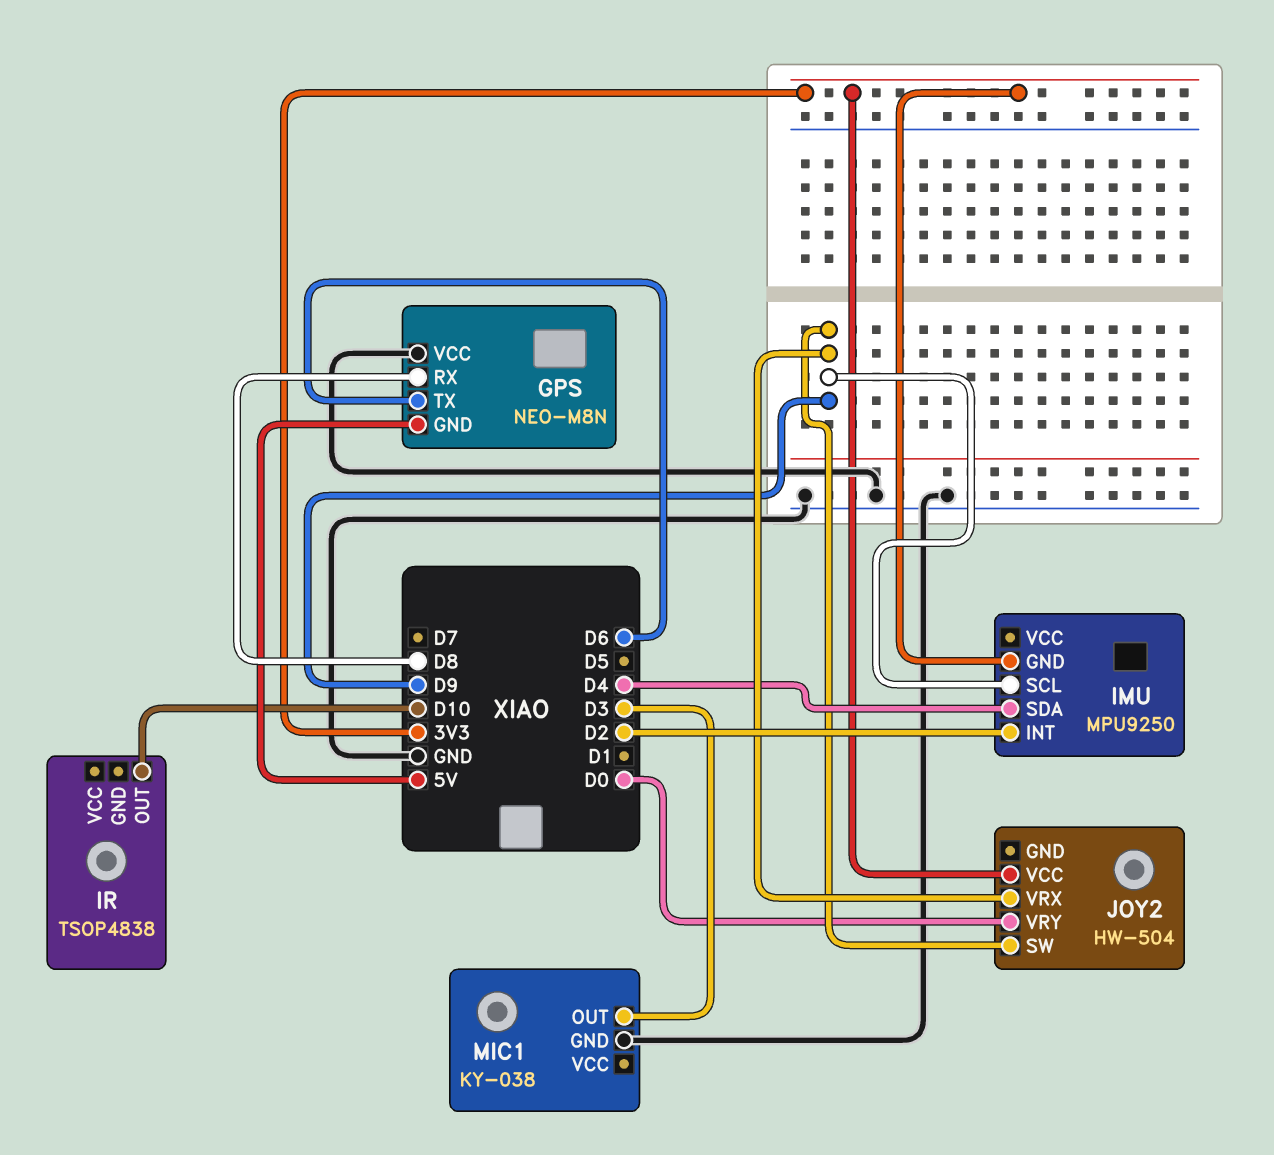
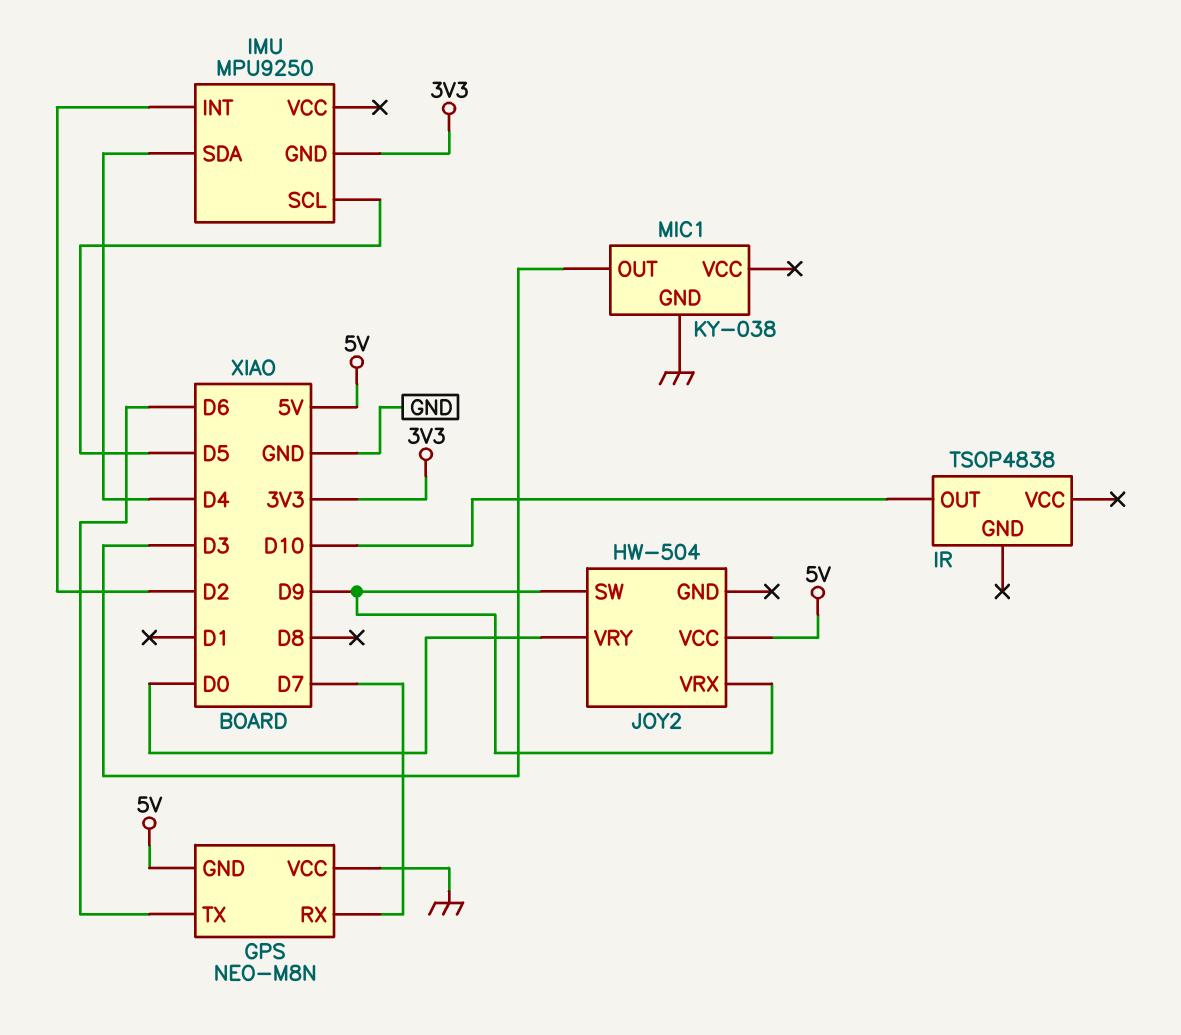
GPS pin RX: D8 -> D7
IMU pin SCL: D9 -> D5
JOY2 pin VCC: 3V3 -> 5V

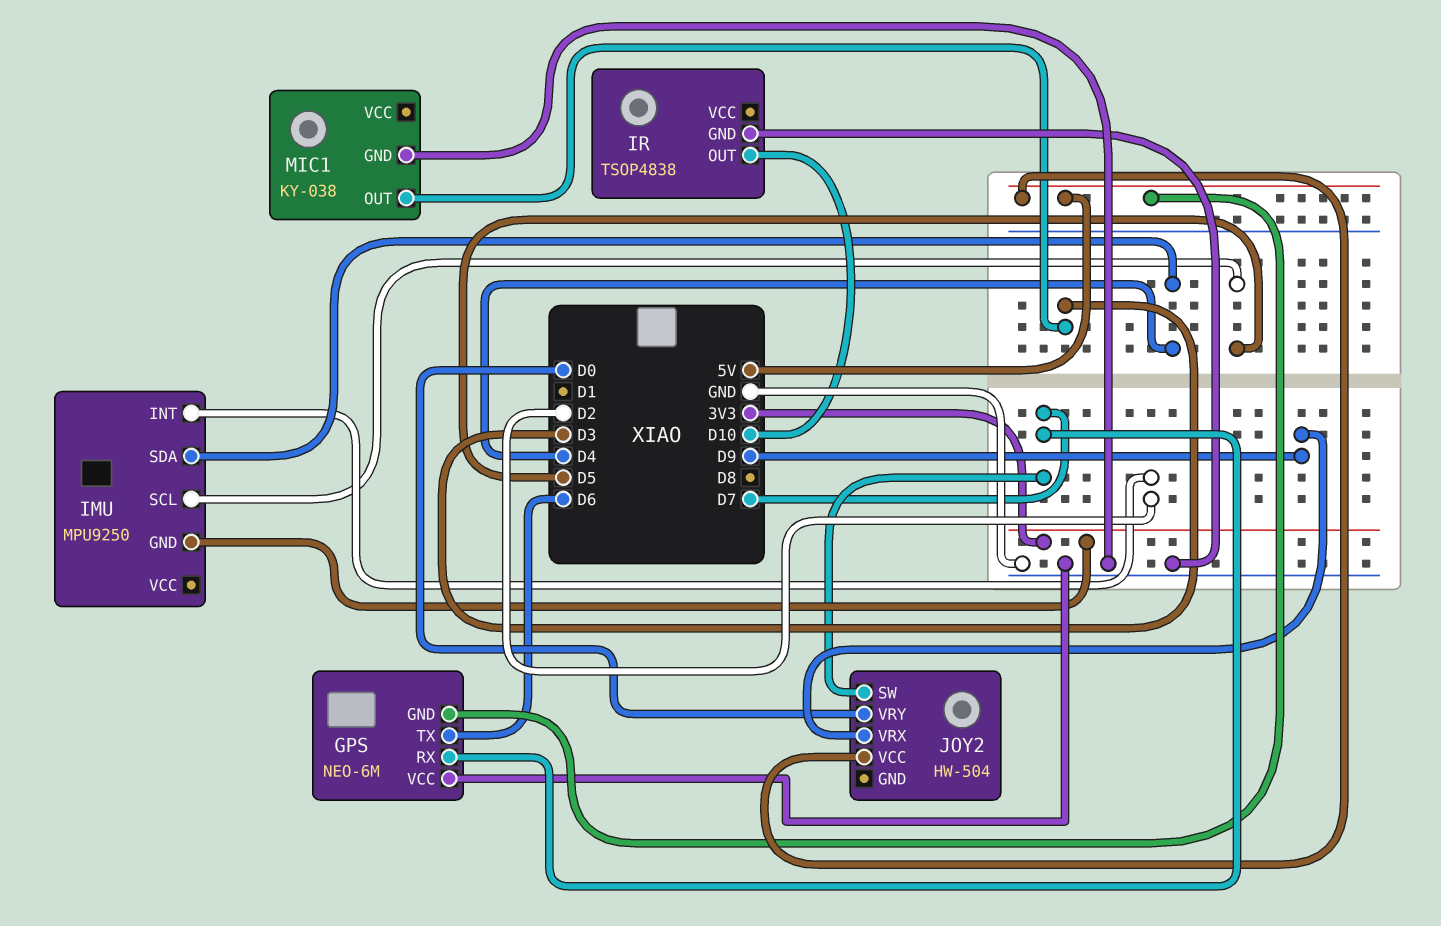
GPS: NEO-M8N -> NEO-6M
IR pin GND: none -> GND
JOY2 pin SW: D9 -> D7

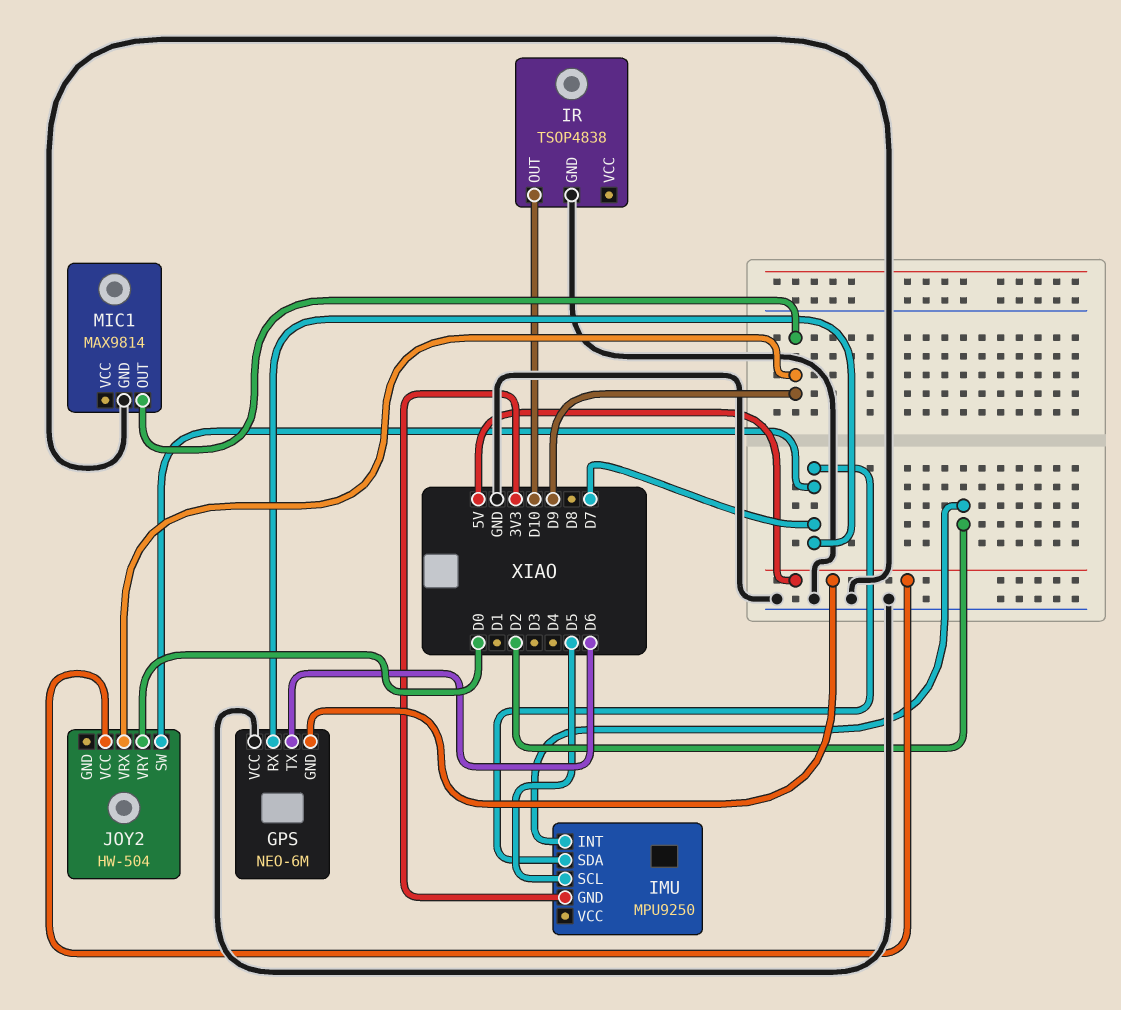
IMU pin SDA: D4 -> D7
MIC1: KY-038 -> MAX9814
MIC1 pin OUT: D3 -> D9

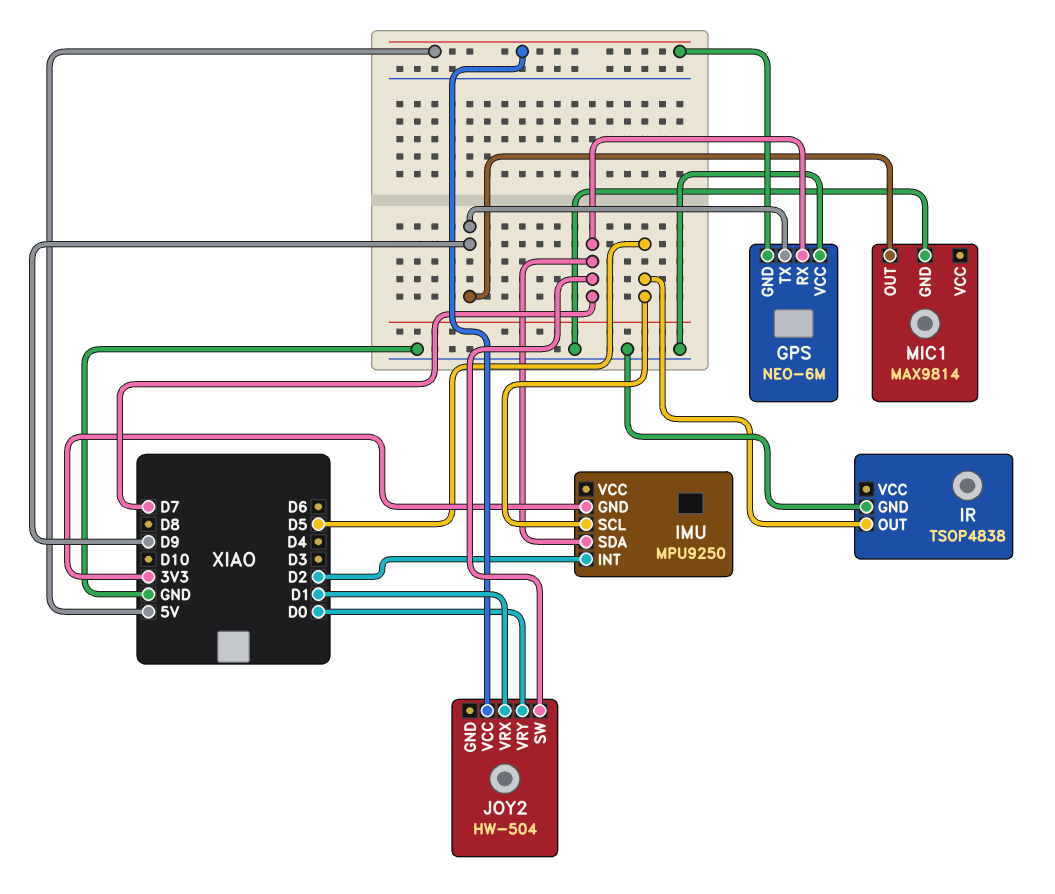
GPS pin TX: D6 -> D9
IR pin OUT: D10 -> D5
JOY2 pin VRX: D9 -> D1

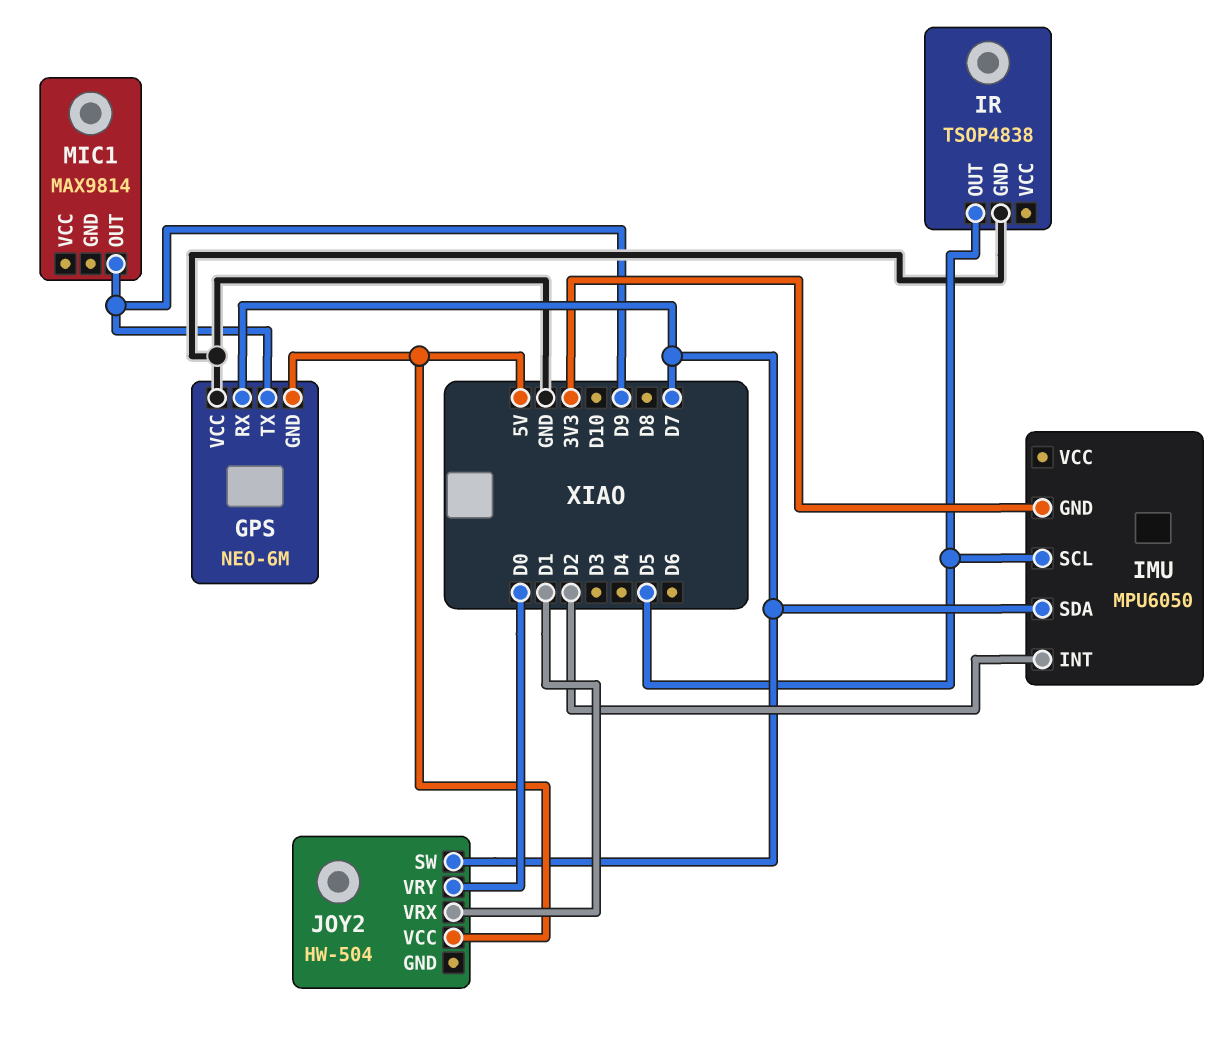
IMU: MPU9250 -> MPU6050
MIC1 pin GND: GND -> none

